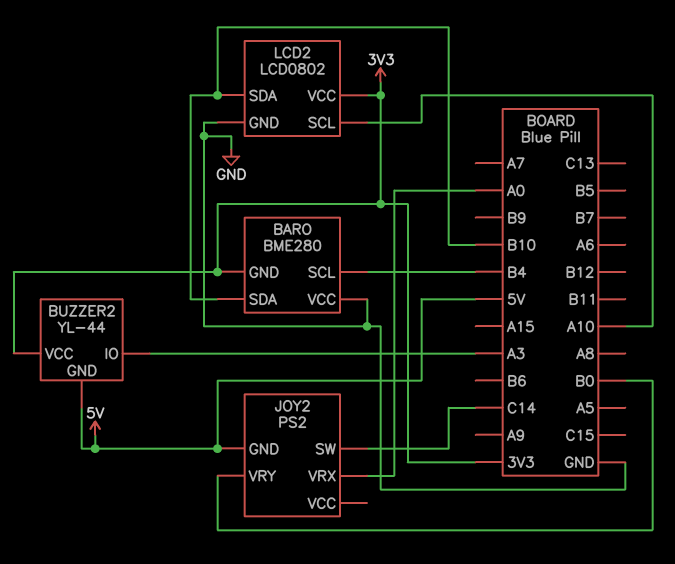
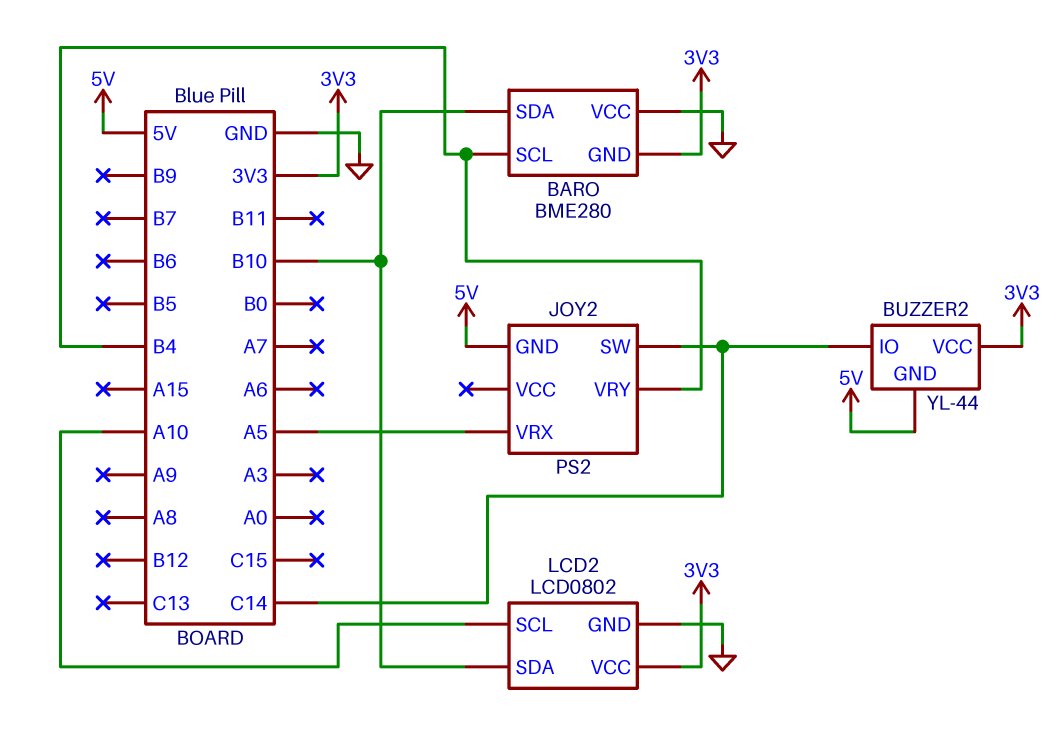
BUZZER2 pin IO: A3 -> C14
JOY2 pin VRX: A0 -> A5
JOY2 pin VRY: B0 -> B4

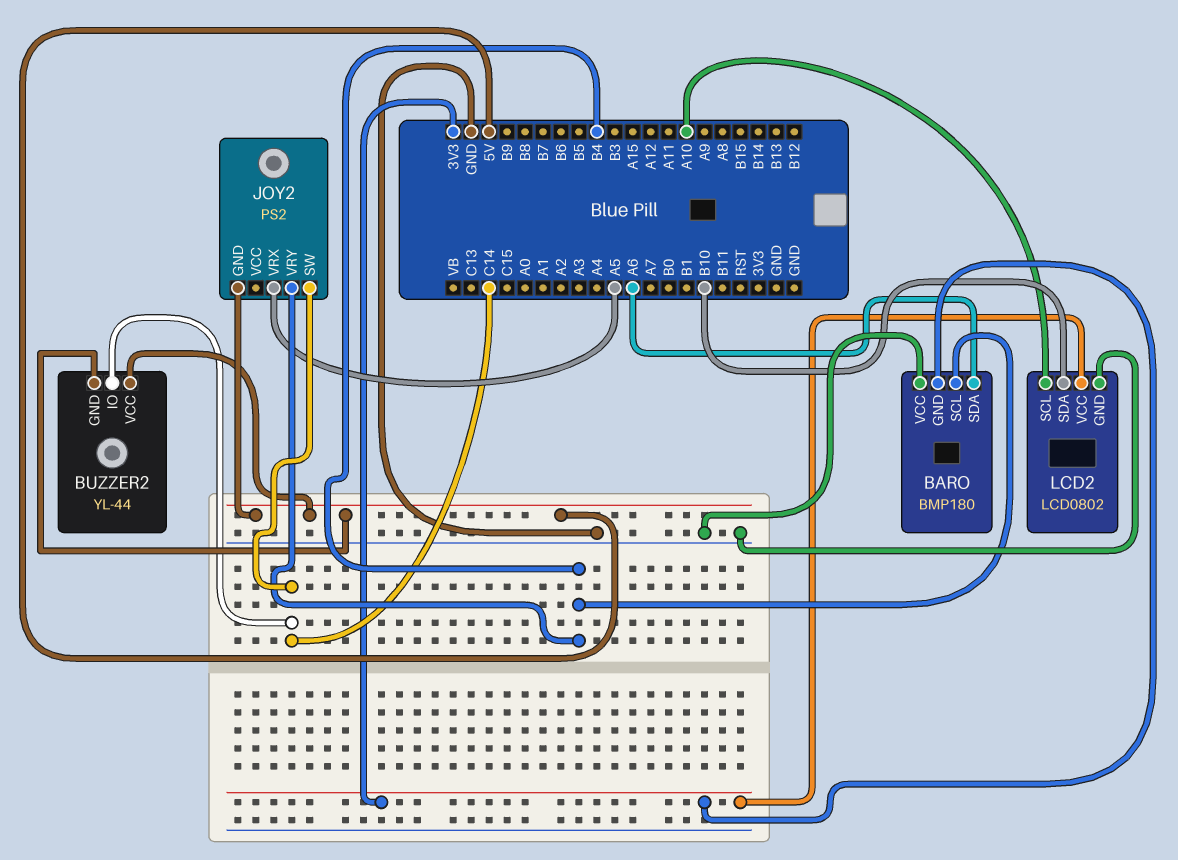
BARO: BME280 -> BMP180
BARO pin SDA: B10 -> A6
BUZZER2 pin VCC: 3V3 -> 5V

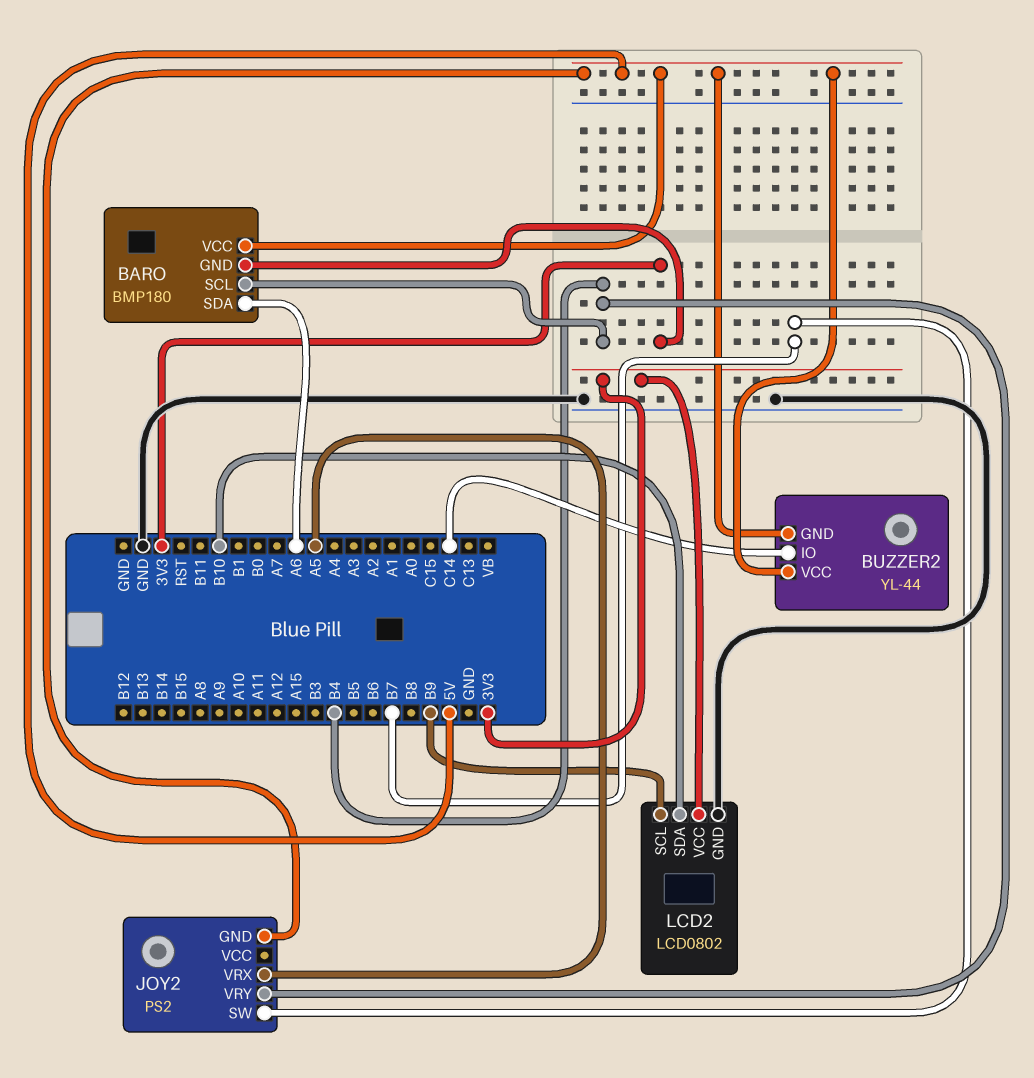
BARO pin VCC: GND -> 5V
JOY2 pin SW: C14 -> B7
LCD2 pin SCL: A10 -> B9

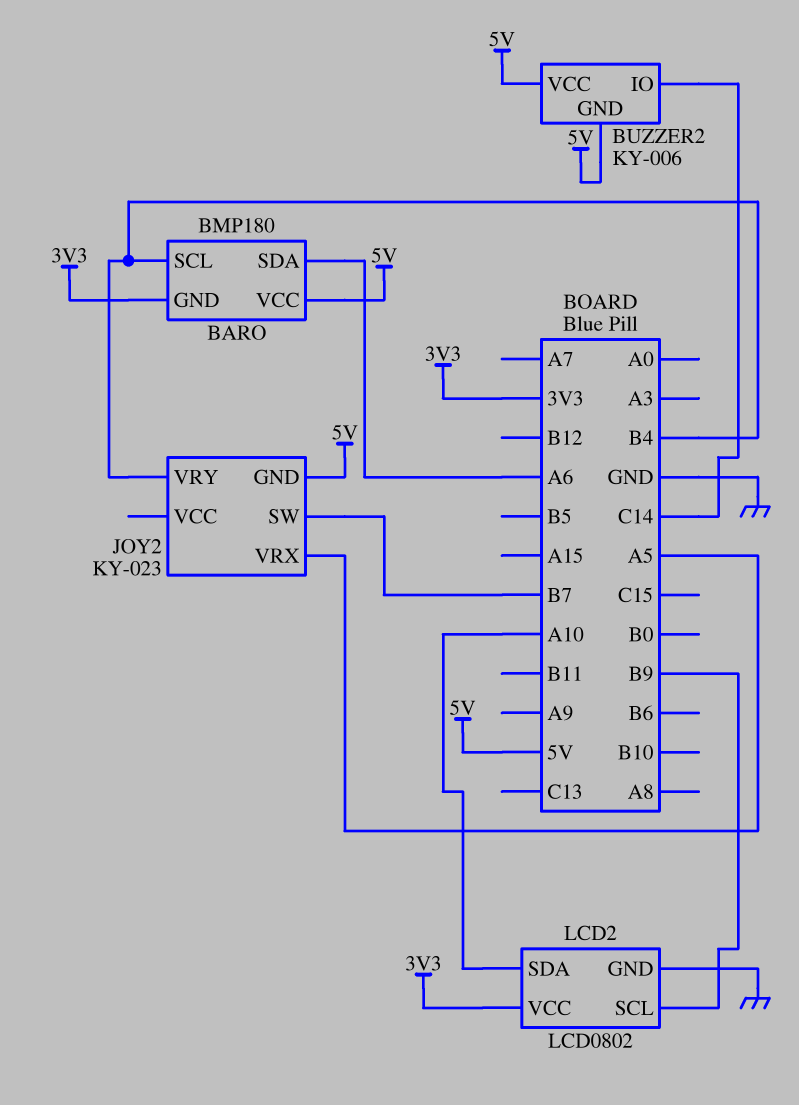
BUZZER2: YL-44 -> KY-006
JOY2: PS2 -> KY-023
LCD2 pin SDA: B10 -> A10

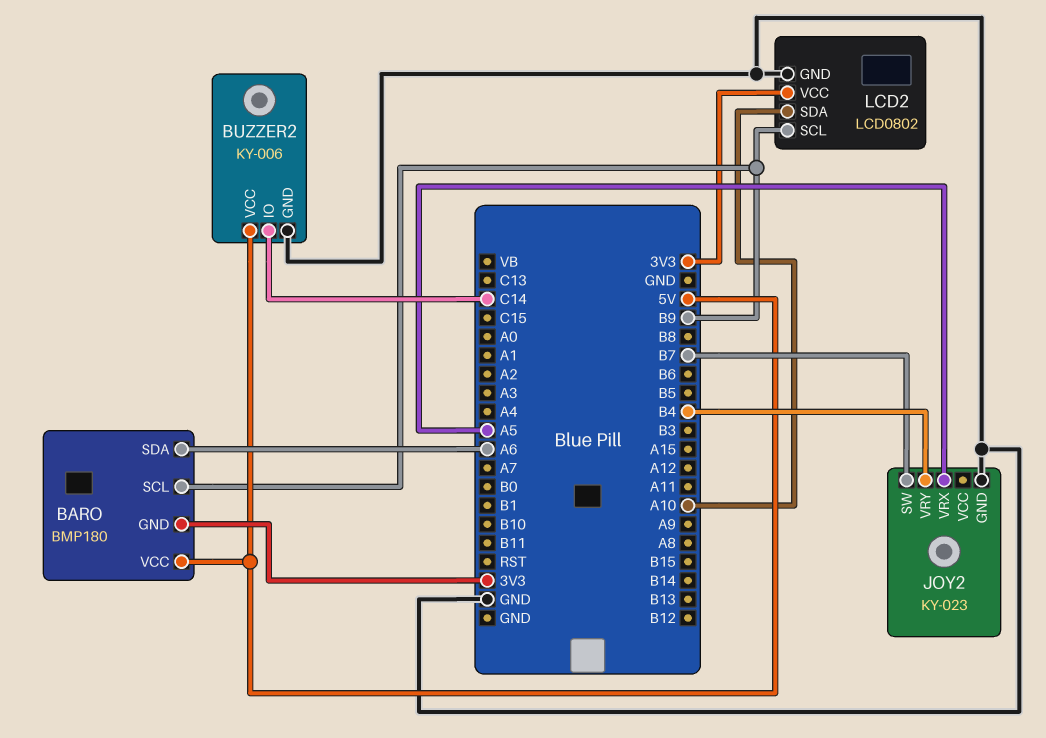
BARO pin SCL: B4 -> B9
BUZZER2 pin GND: 5V -> GND
JOY2 pin GND: 5V -> GND

